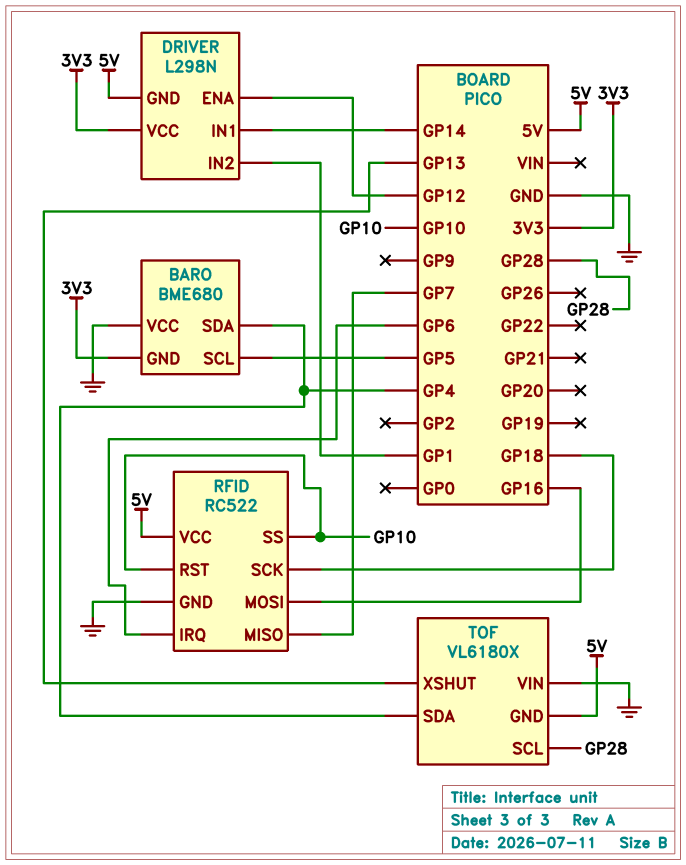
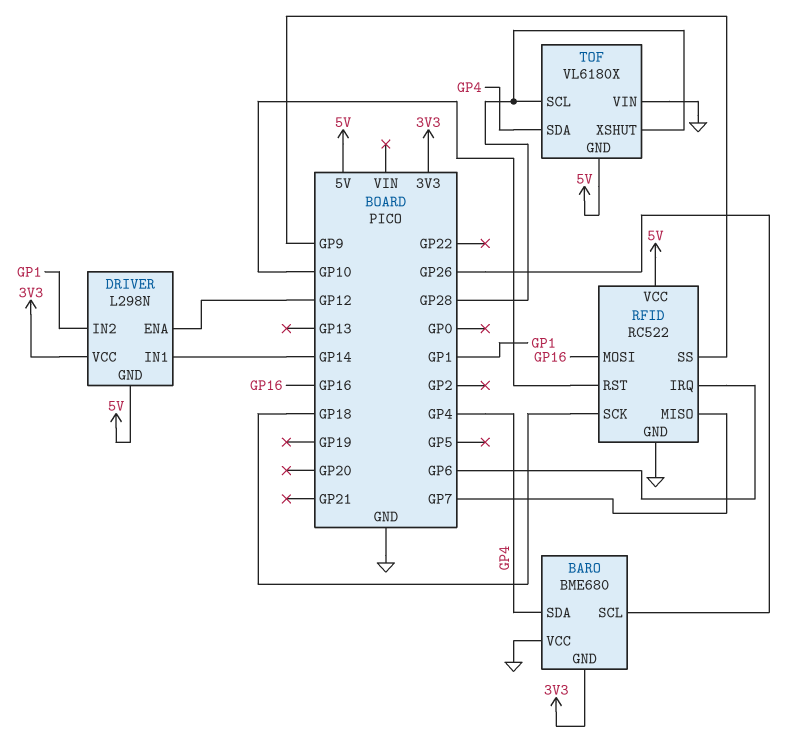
BARO pin SCL: GP5 -> GP26
RFID pin SS: GP10 -> GP9
TOF pin XSHUT: GP13 -> GP28

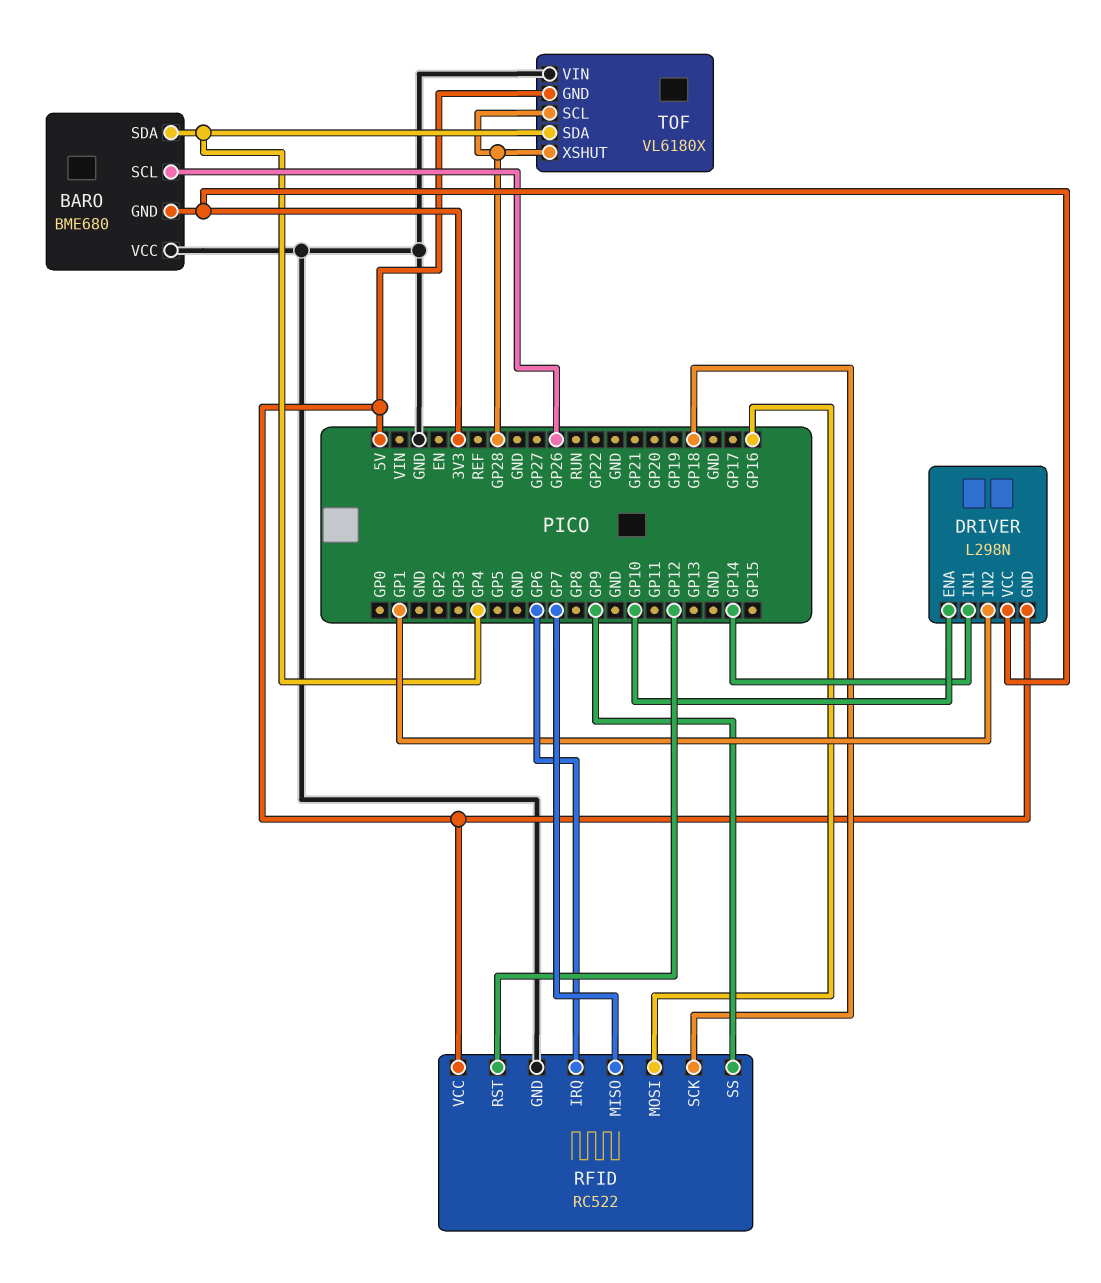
DRIVER pin ENA: GP12 -> GP10
RFID pin RST: GP10 -> GP12

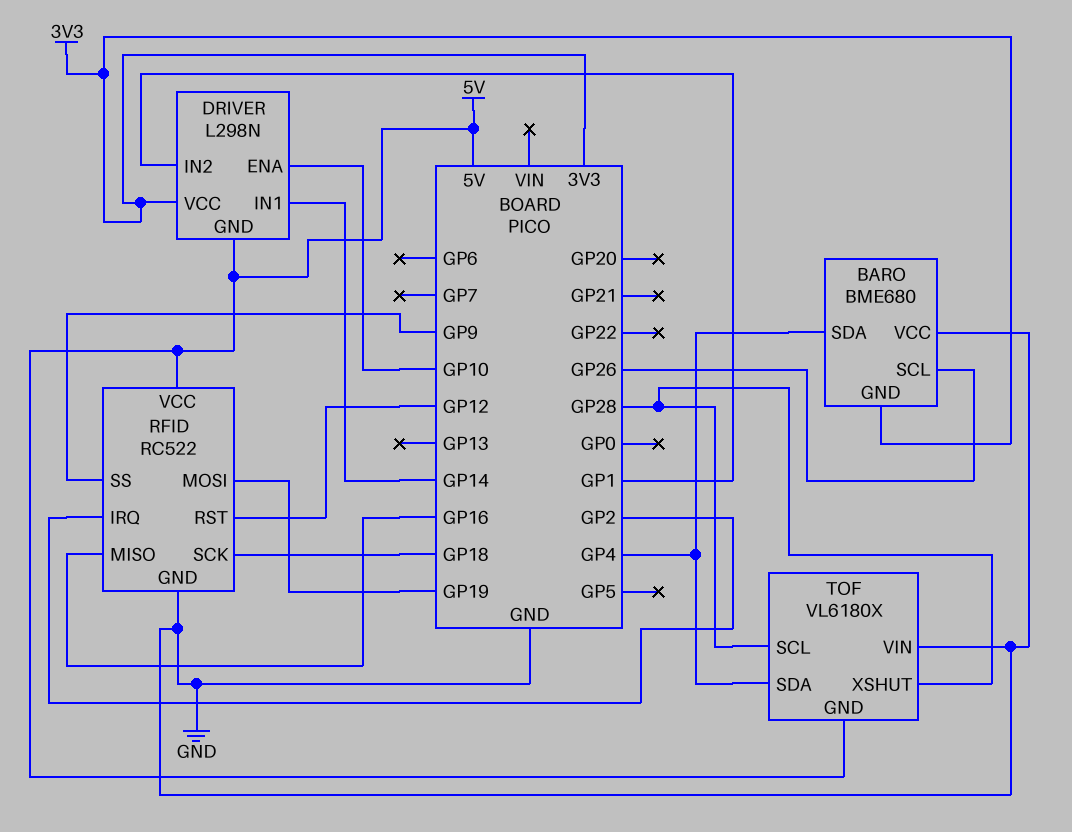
RFID pin IRQ: GP6 -> GP2
RFID pin MISO: GP7 -> GP16
RFID pin MOSI: GP16 -> GP19

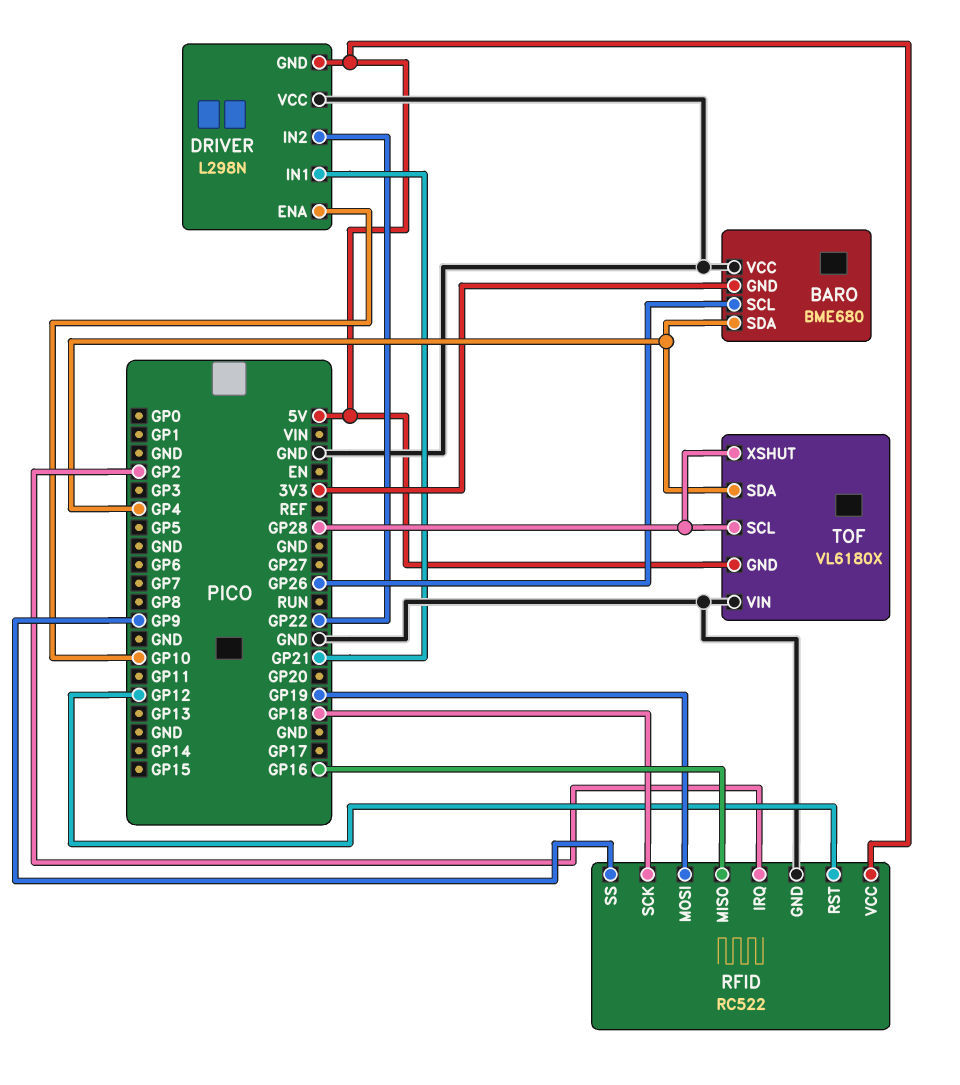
DRIVER pin IN1: GP14 -> GP21
DRIVER pin IN2: GP1 -> GP22
DRIVER pin VCC: 3V3 -> GND

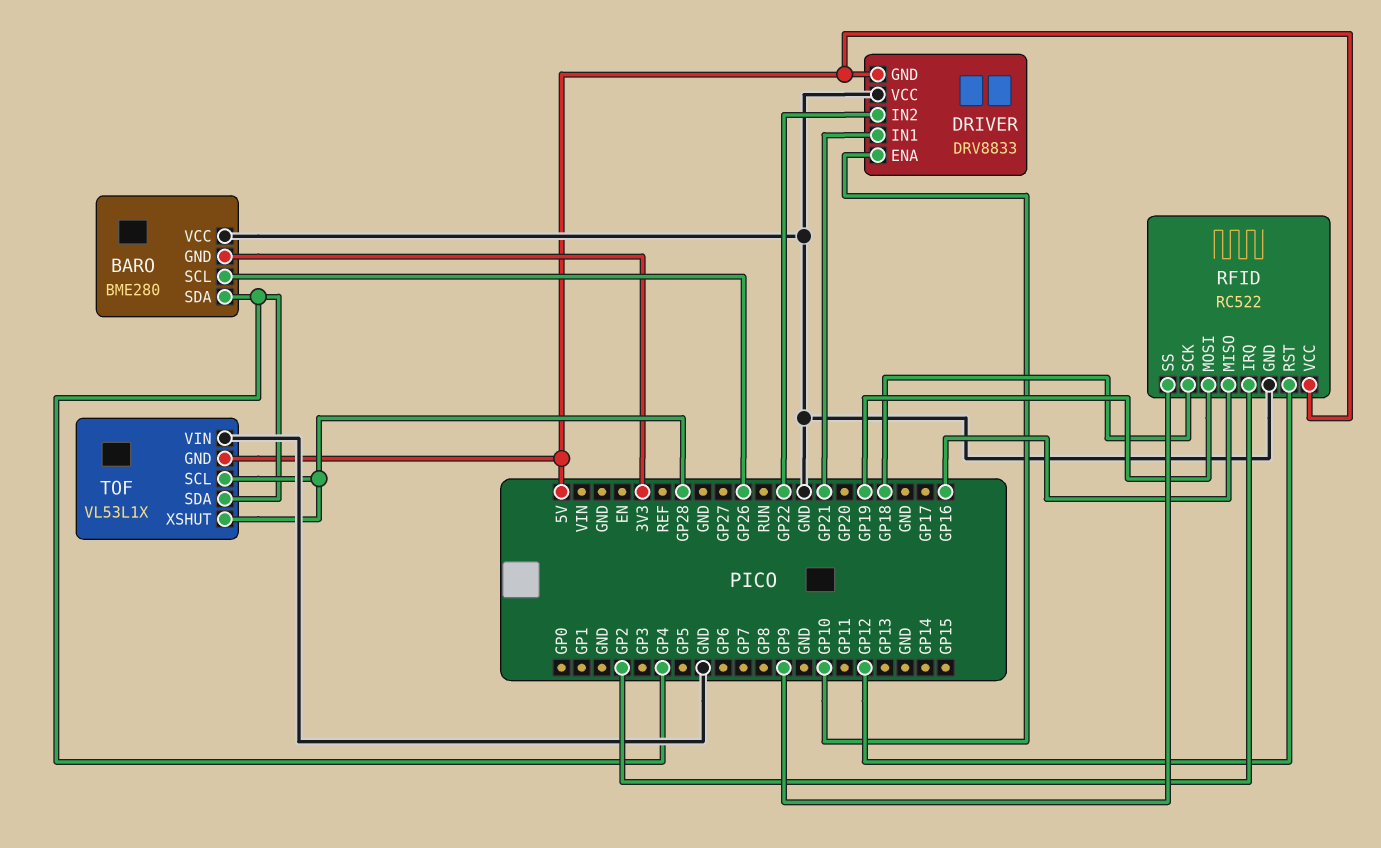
BARO: BME680 -> BME280
DRIVER: L298N -> DRV8833
TOF: VL6180X -> VL53L1X

